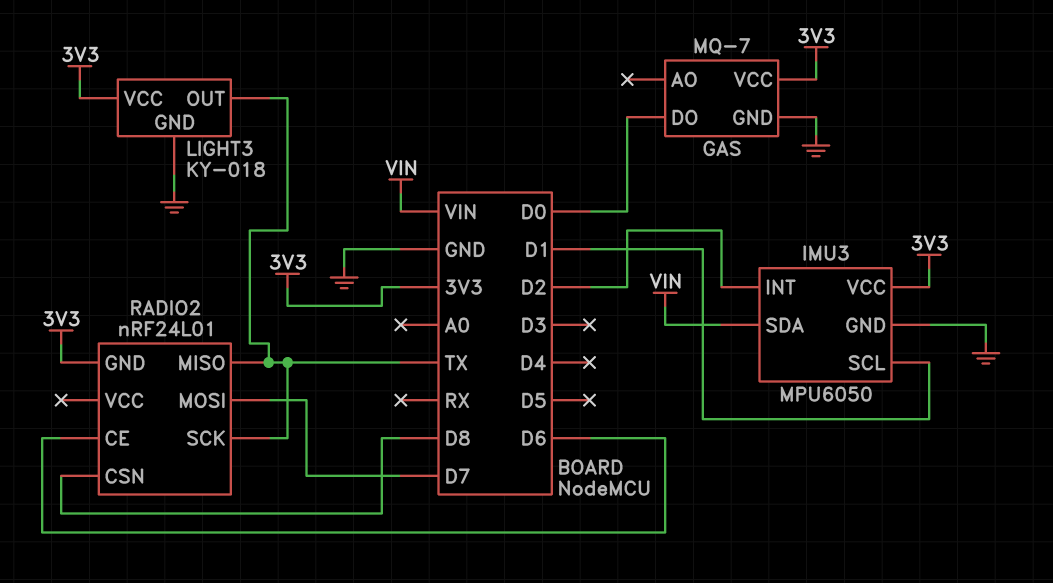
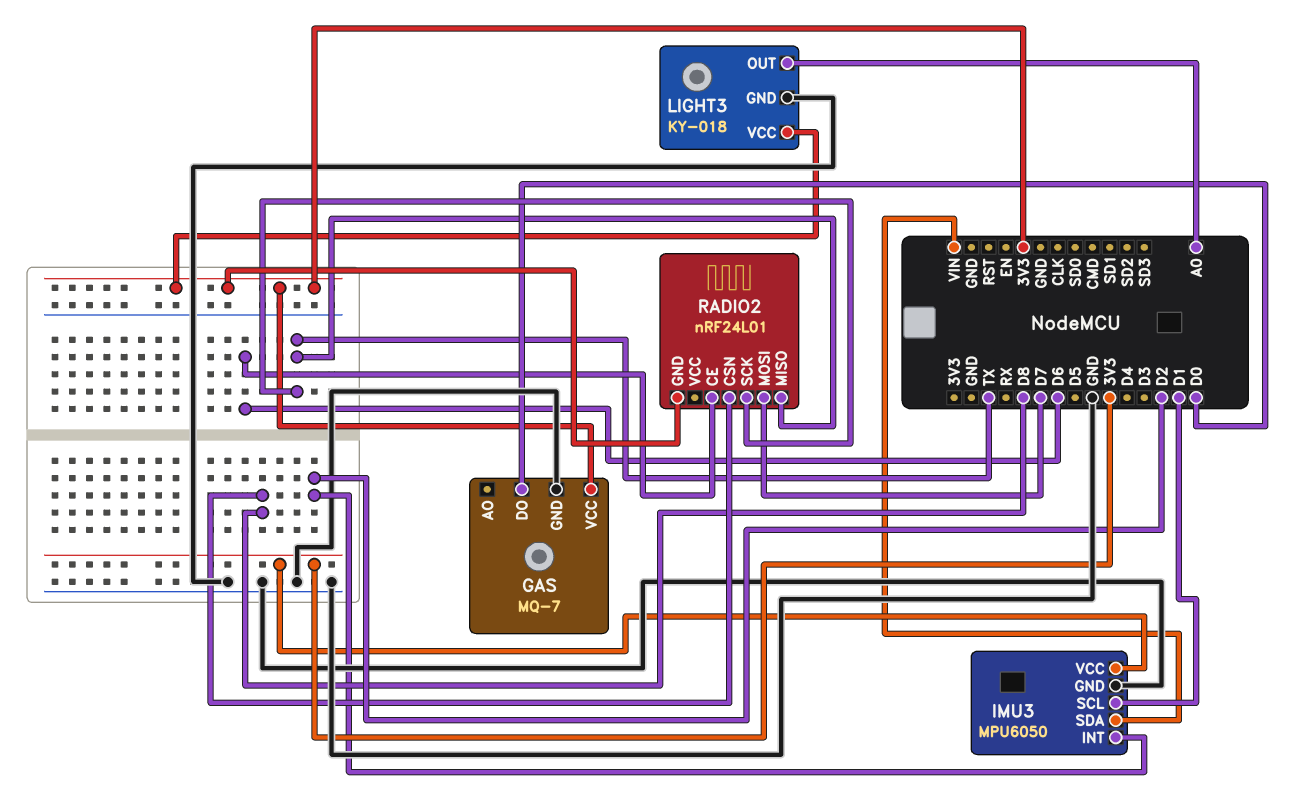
LIGHT3 pin OUT: TX -> A0

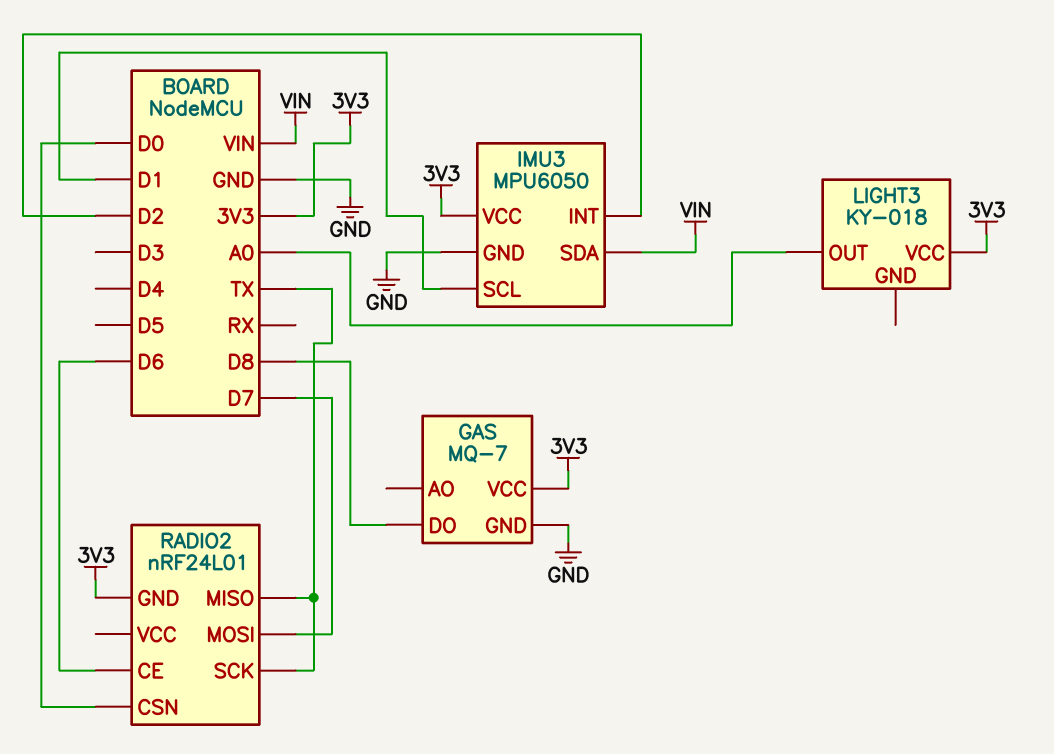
GAS pin DO: D0 -> D8
LIGHT3 pin GND: GND -> none
RADIO2 pin CSN: D8 -> D0

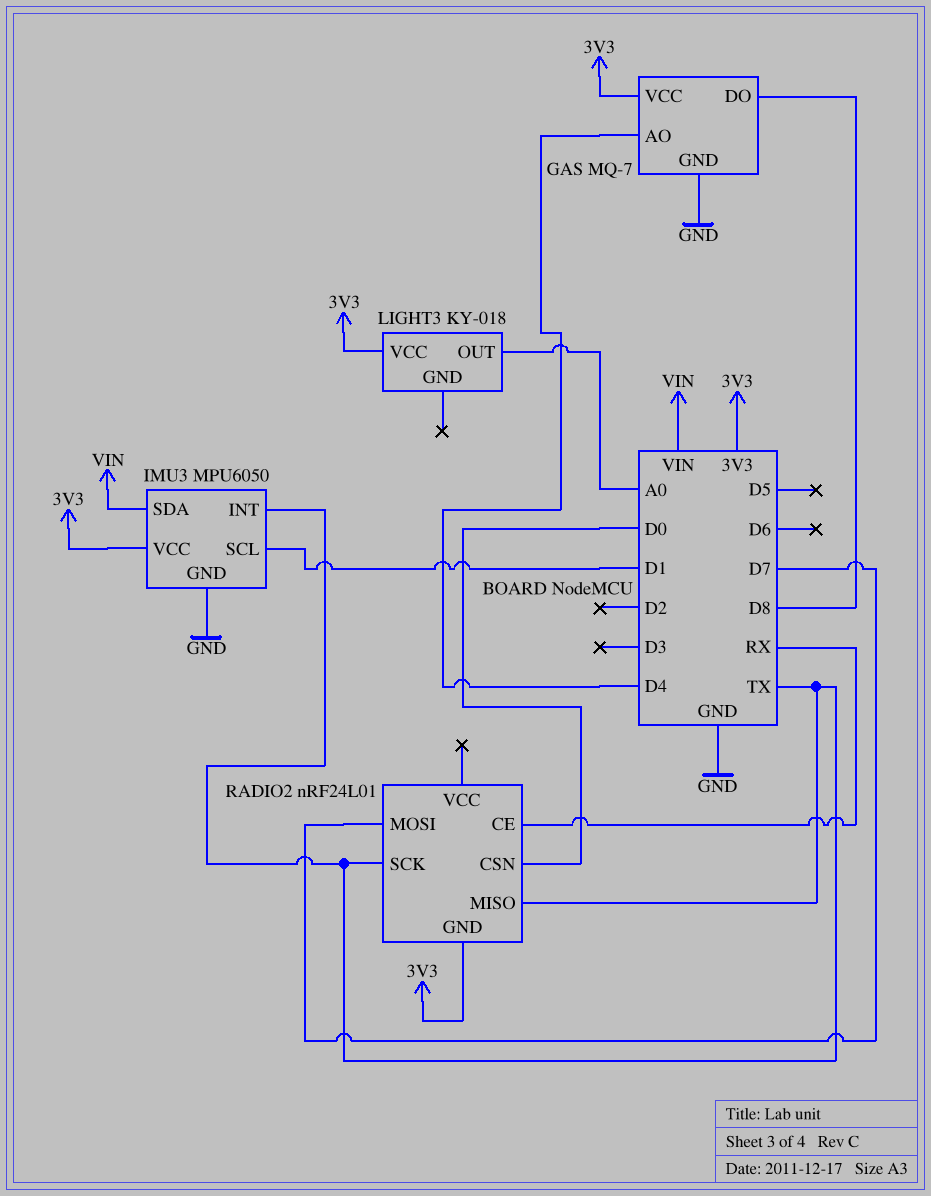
GAS pin AO: none -> D4
IMU3 pin INT: D2 -> TX
RADIO2 pin CE: D6 -> RX

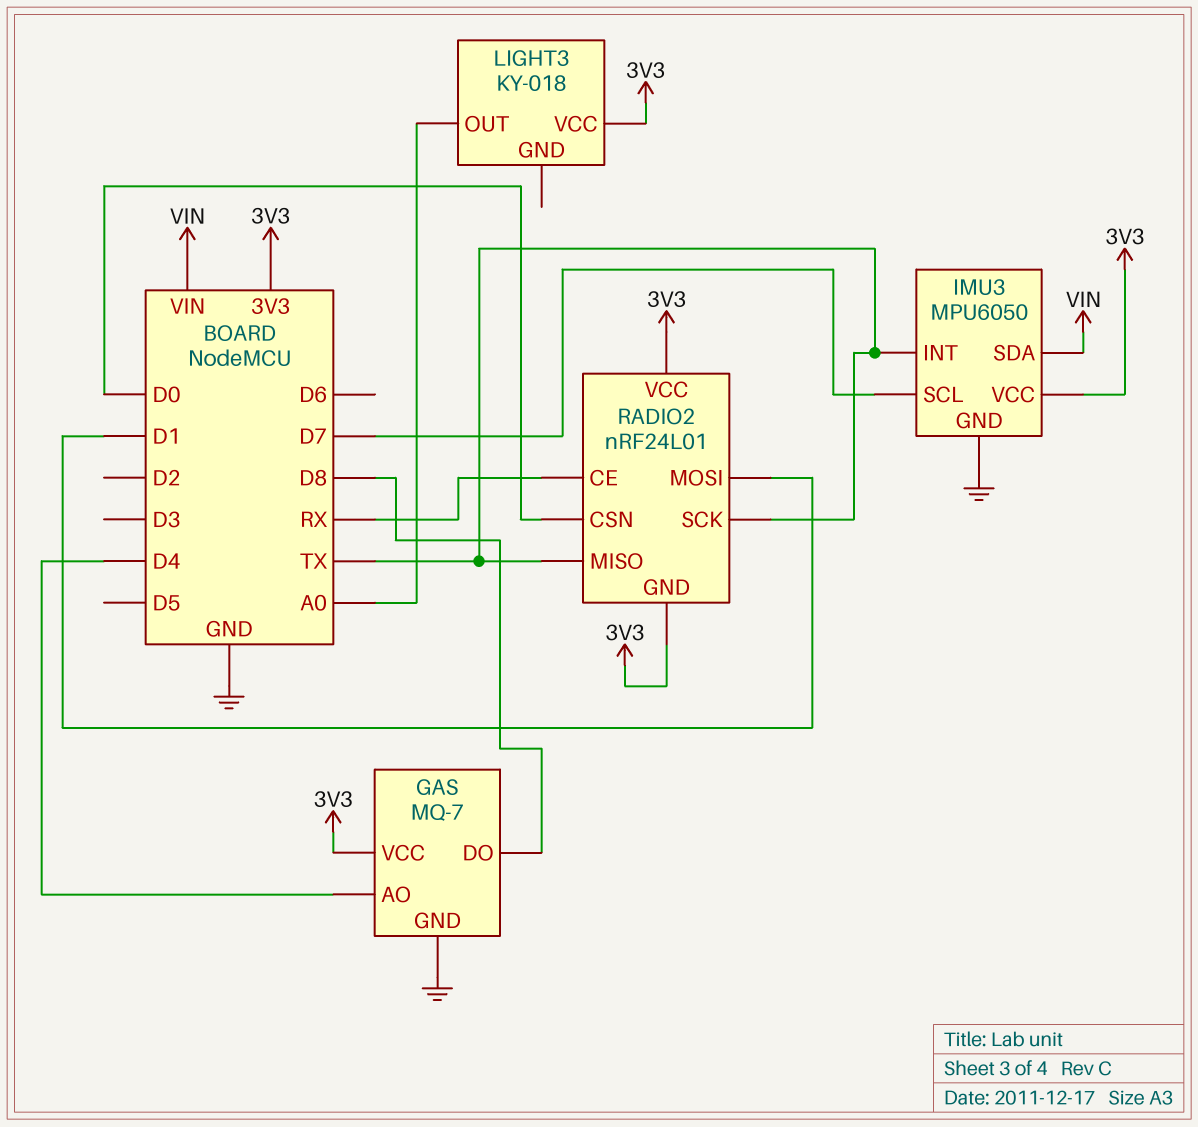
IMU3 pin SCL: D1 -> D7
RADIO2 pin MOSI: D7 -> D1
RADIO2 pin VCC: none -> 3V3

